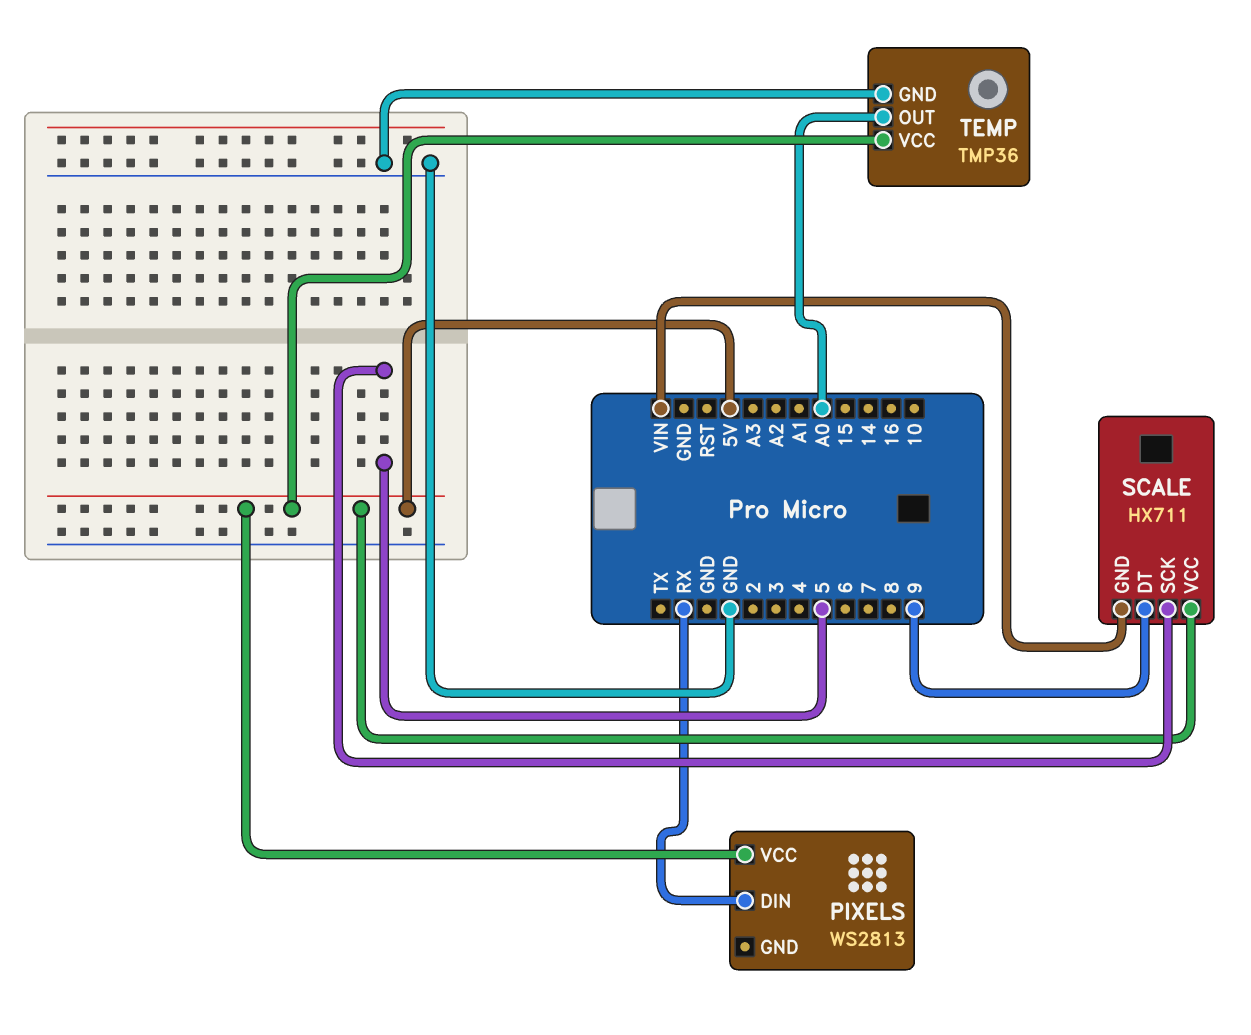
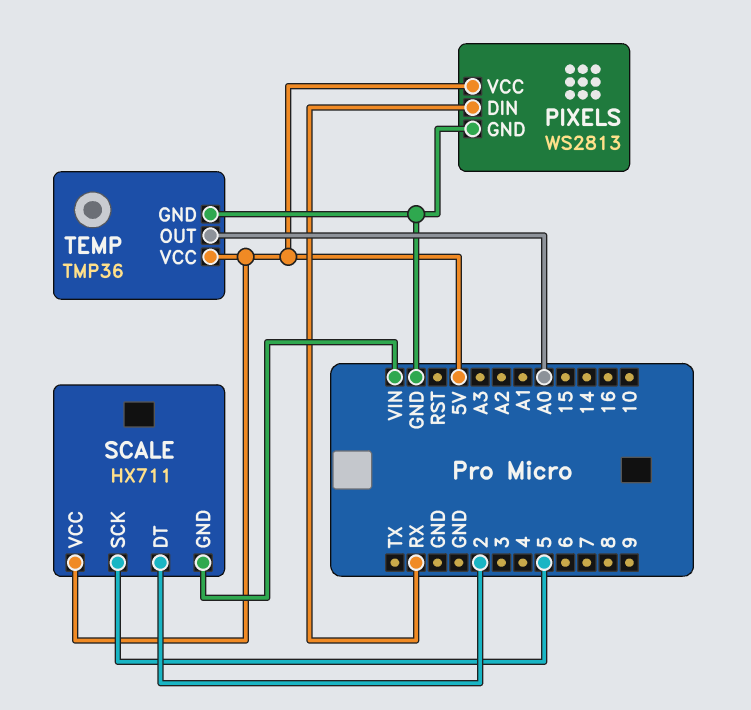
PIXELS pin GND: none -> GND
SCALE pin DT: 9 -> 2

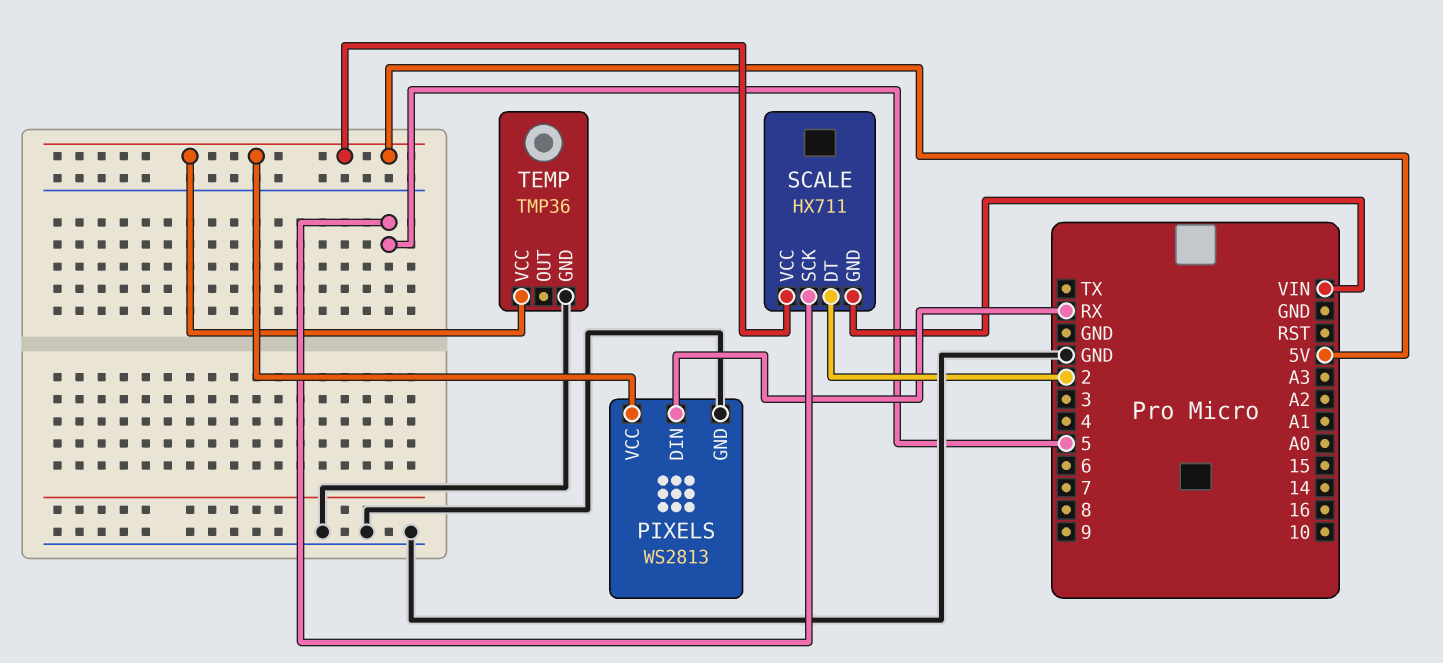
TEMP pin OUT: A0 -> none

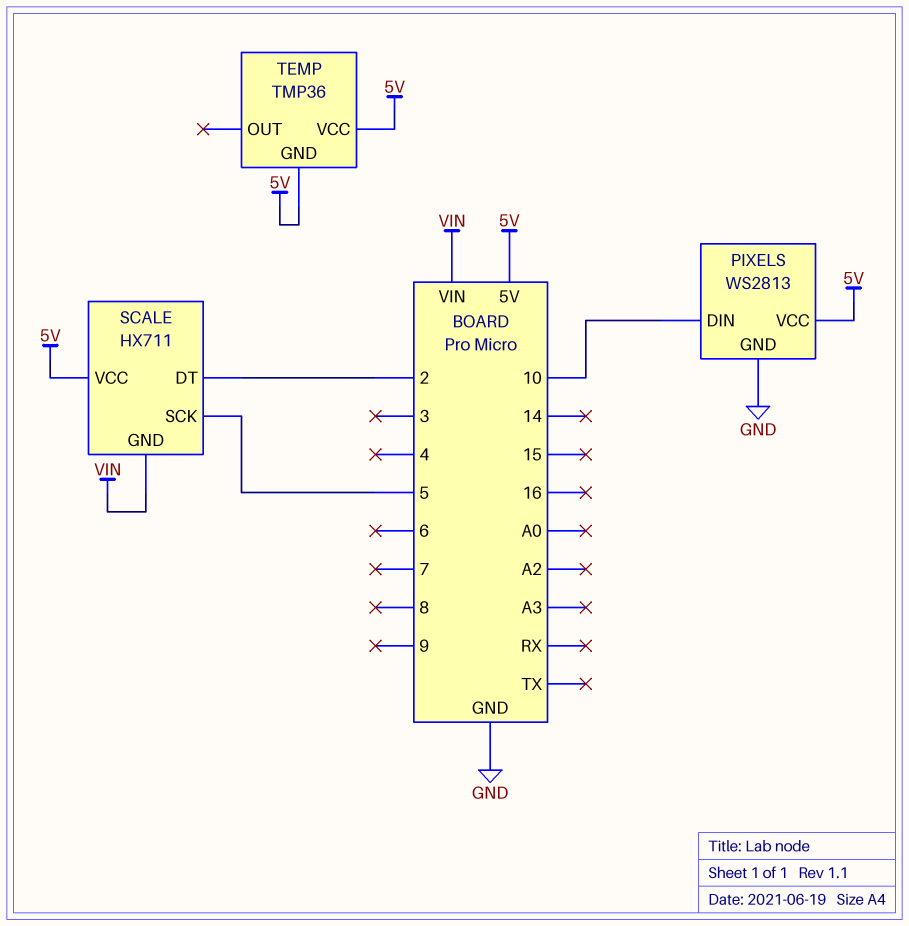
PIXELS pin DIN: RX -> 10
TEMP pin GND: GND -> 5V

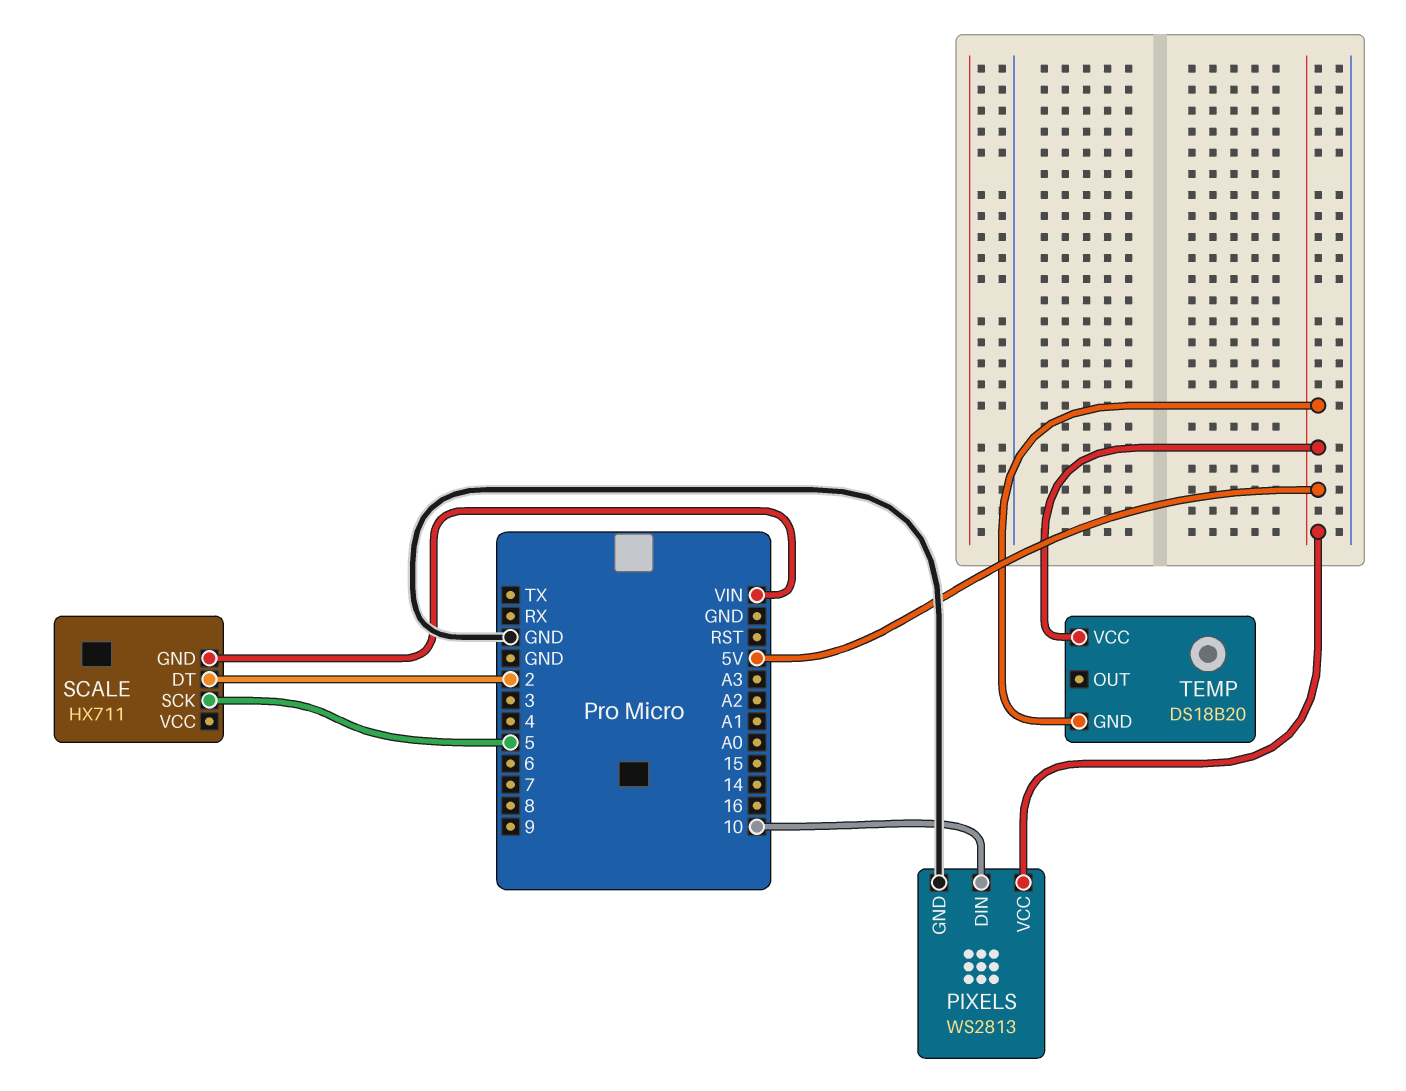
SCALE pin VCC: 5V -> none
TEMP: TMP36 -> DS18B20

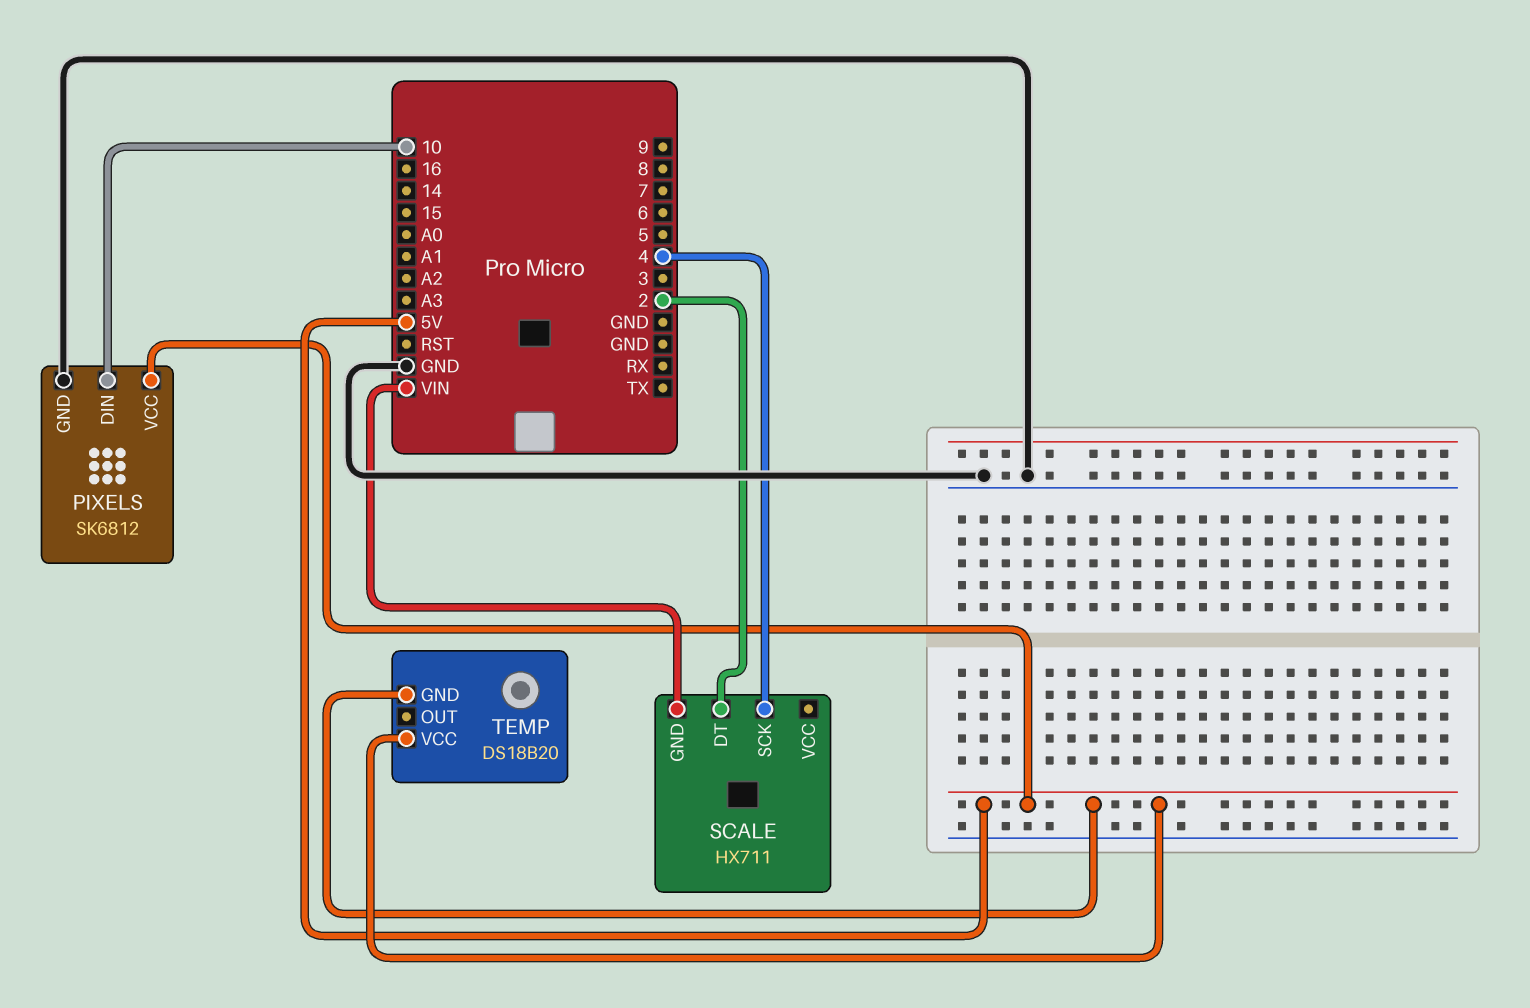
PIXELS: WS2813 -> SK6812
SCALE pin SCK: 5 -> 4

